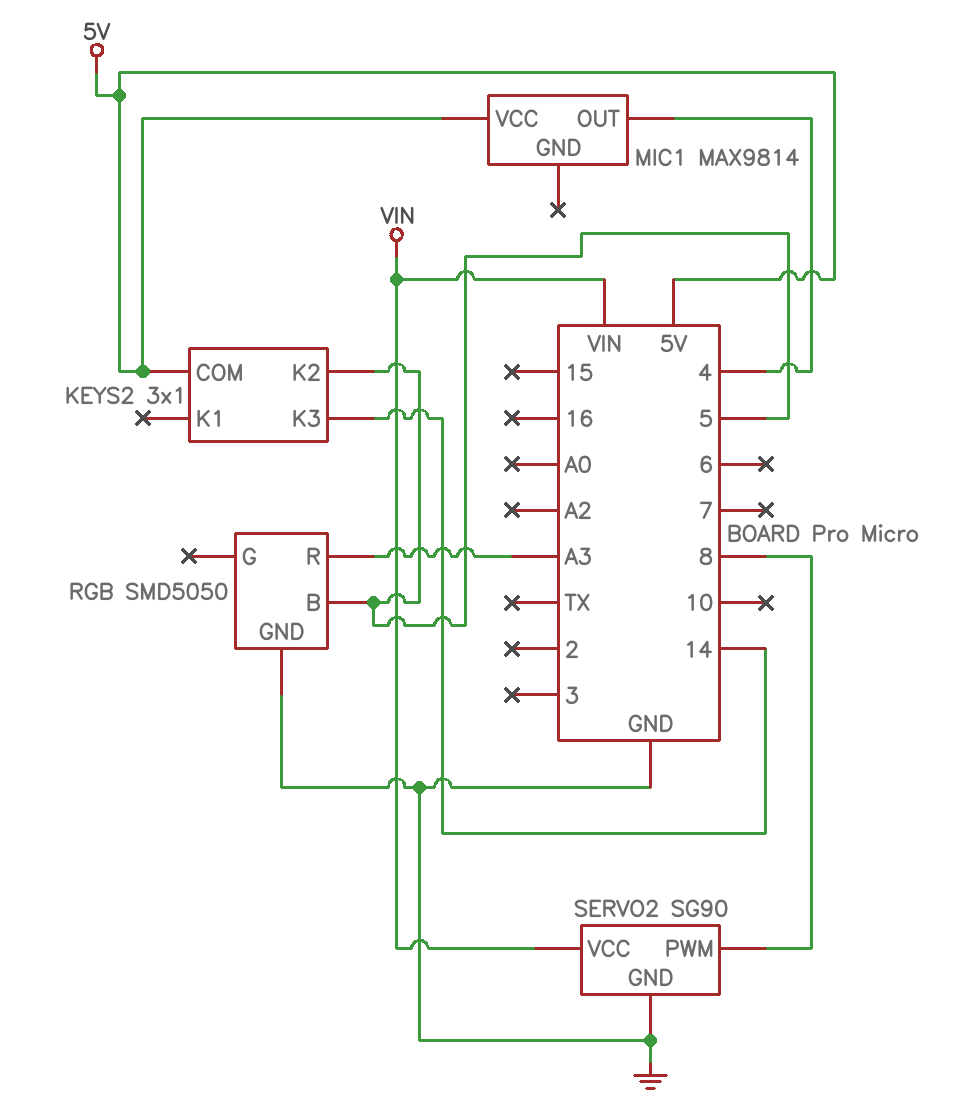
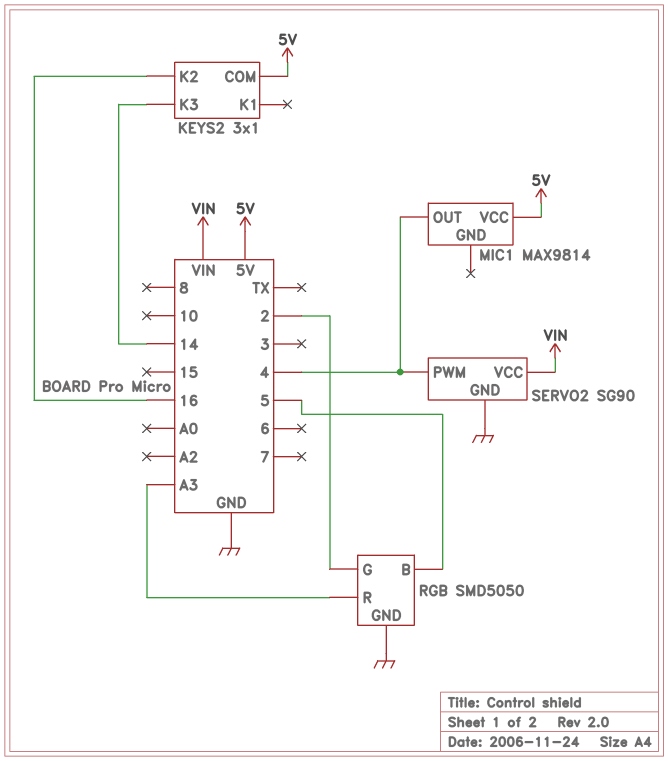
KEYS2 pin K2: 5 -> 16
RGB pin G: none -> 2
SERVO2 pin PWM: 8 -> 4

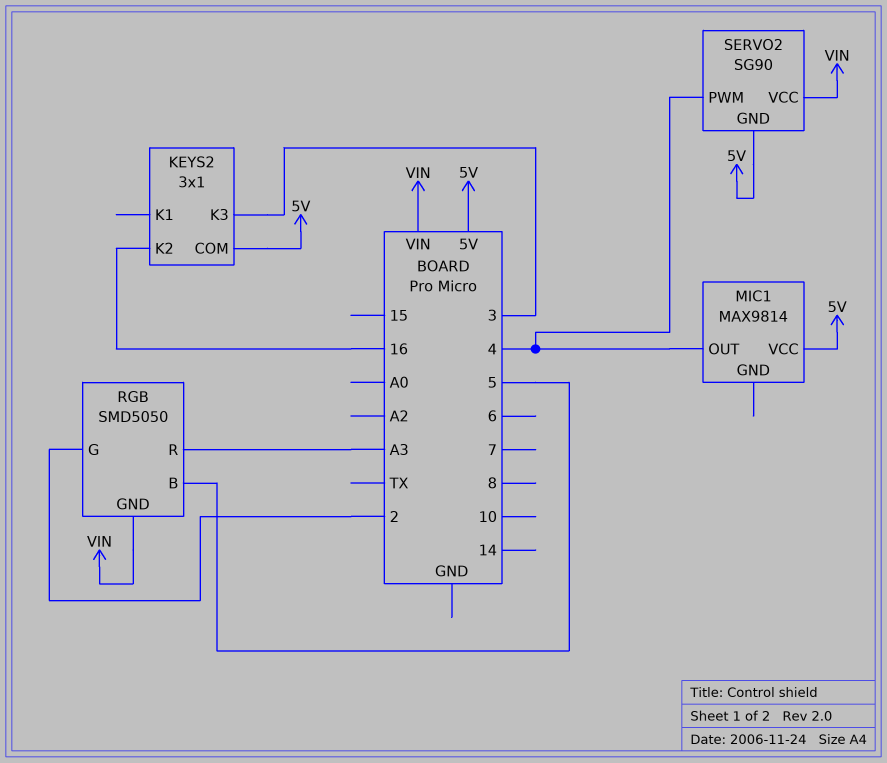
KEYS2 pin K3: 14 -> 3
RGB pin GND: GND -> VIN
SERVO2 pin GND: GND -> 5V

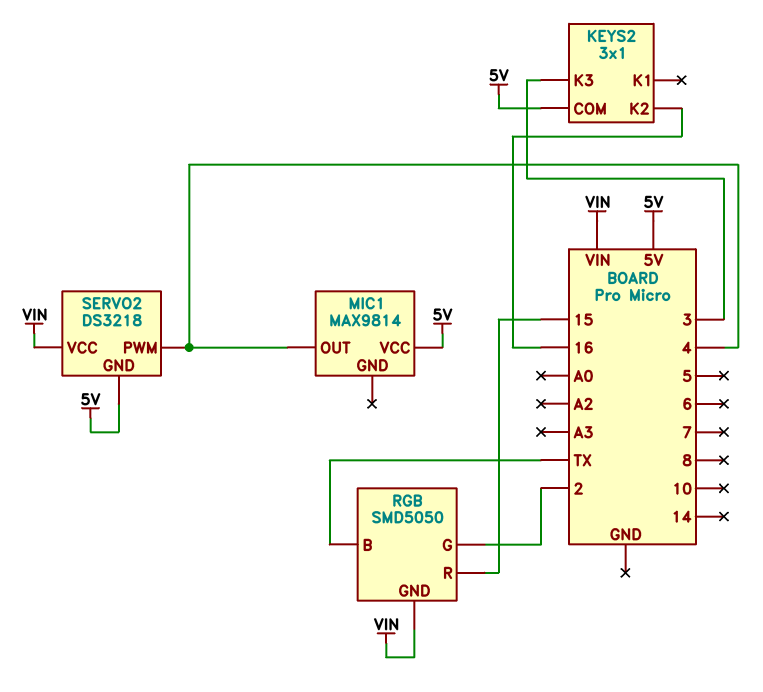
RGB pin B: 5 -> TX
RGB pin R: A3 -> 15
SERVO2: SG90 -> DS3218

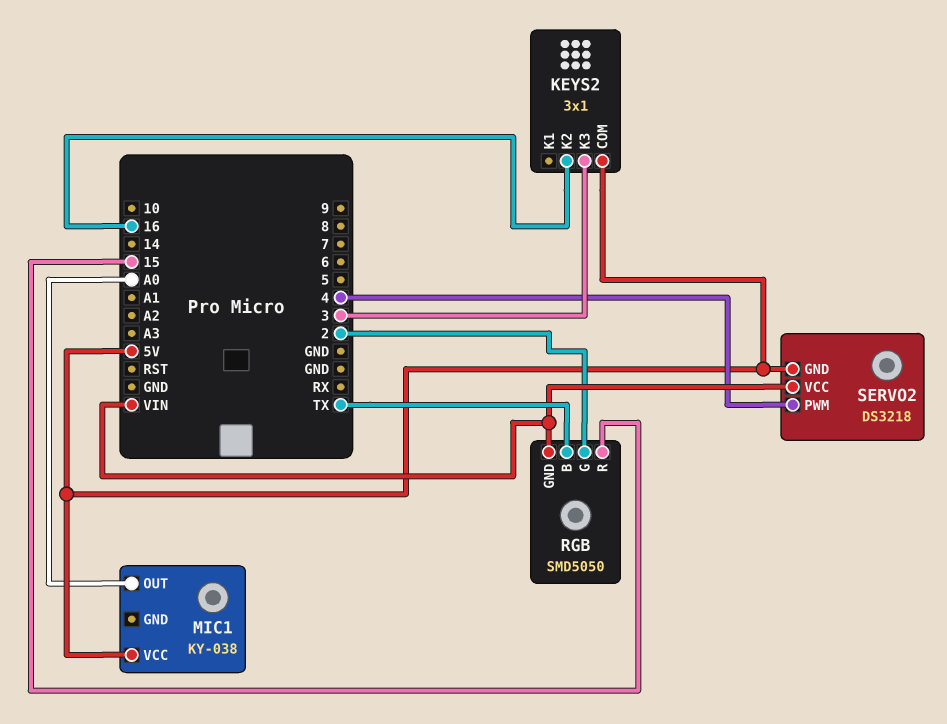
MIC1: MAX9814 -> KY-038
MIC1 pin OUT: 4 -> A0

